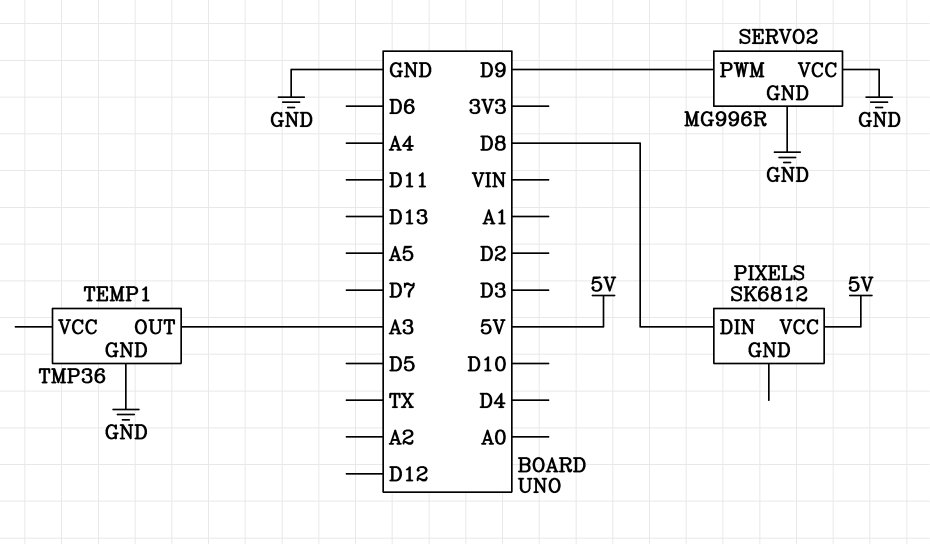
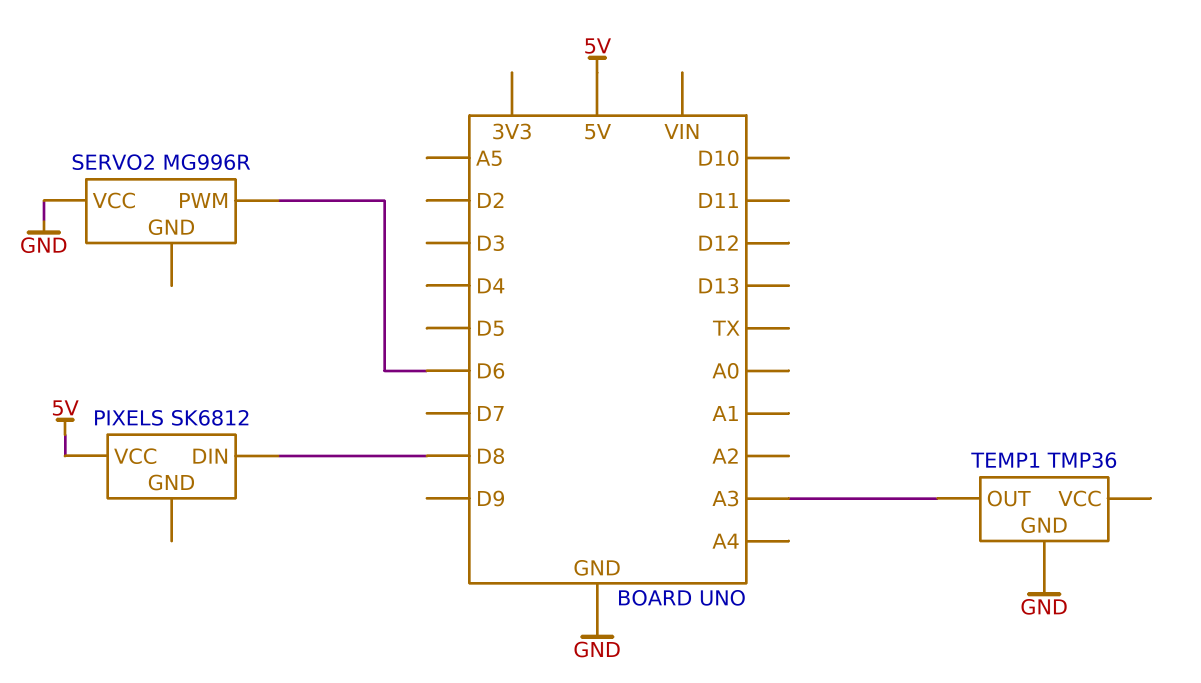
SERVO2 pin GND: GND -> none
SERVO2 pin PWM: D9 -> D6

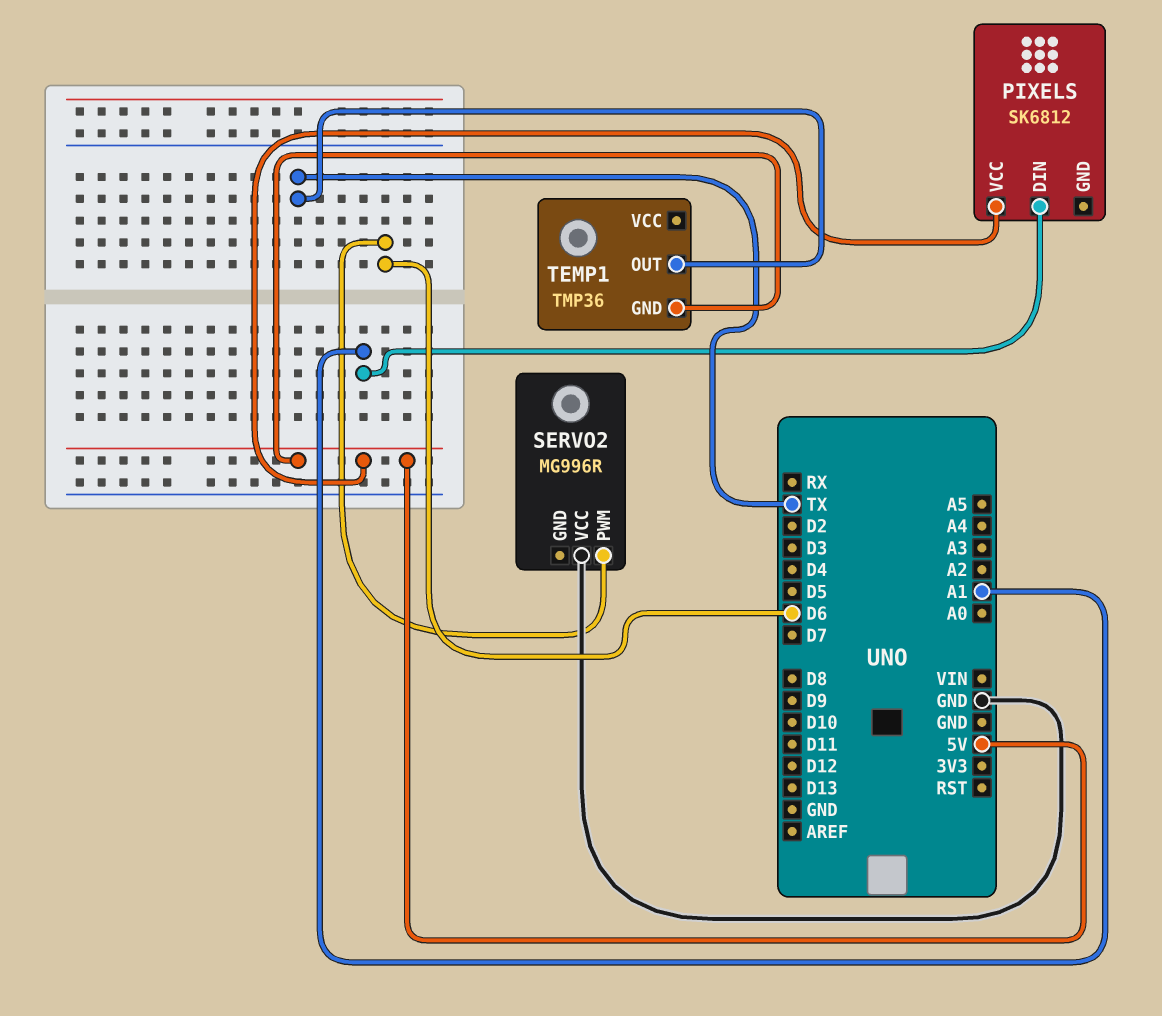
PIXELS pin DIN: D8 -> A1
TEMP1 pin GND: GND -> 5V
TEMP1 pin OUT: A3 -> TX

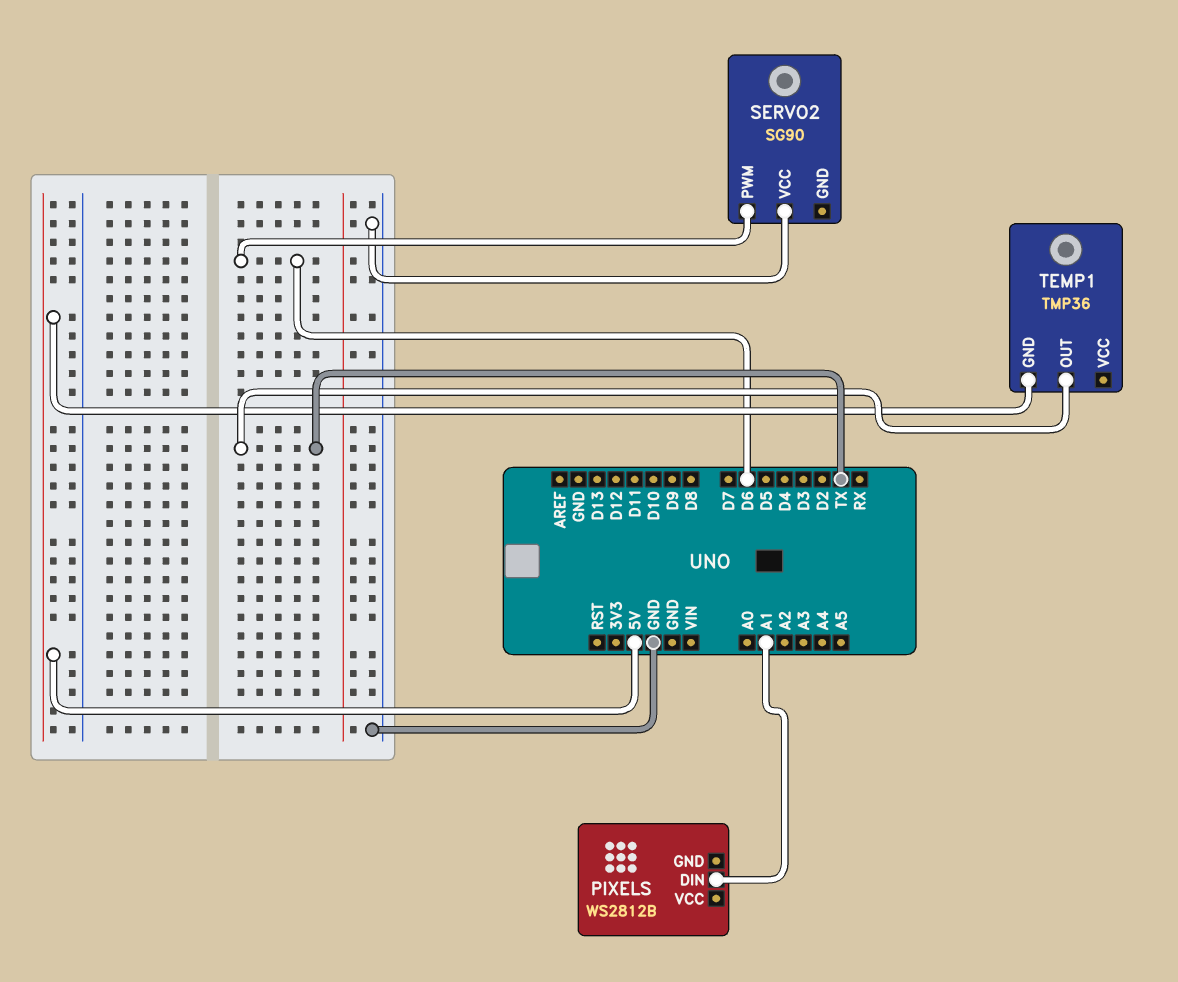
PIXELS: SK6812 -> WS2812B
PIXELS pin VCC: 5V -> none
SERVO2: MG996R -> SG90

